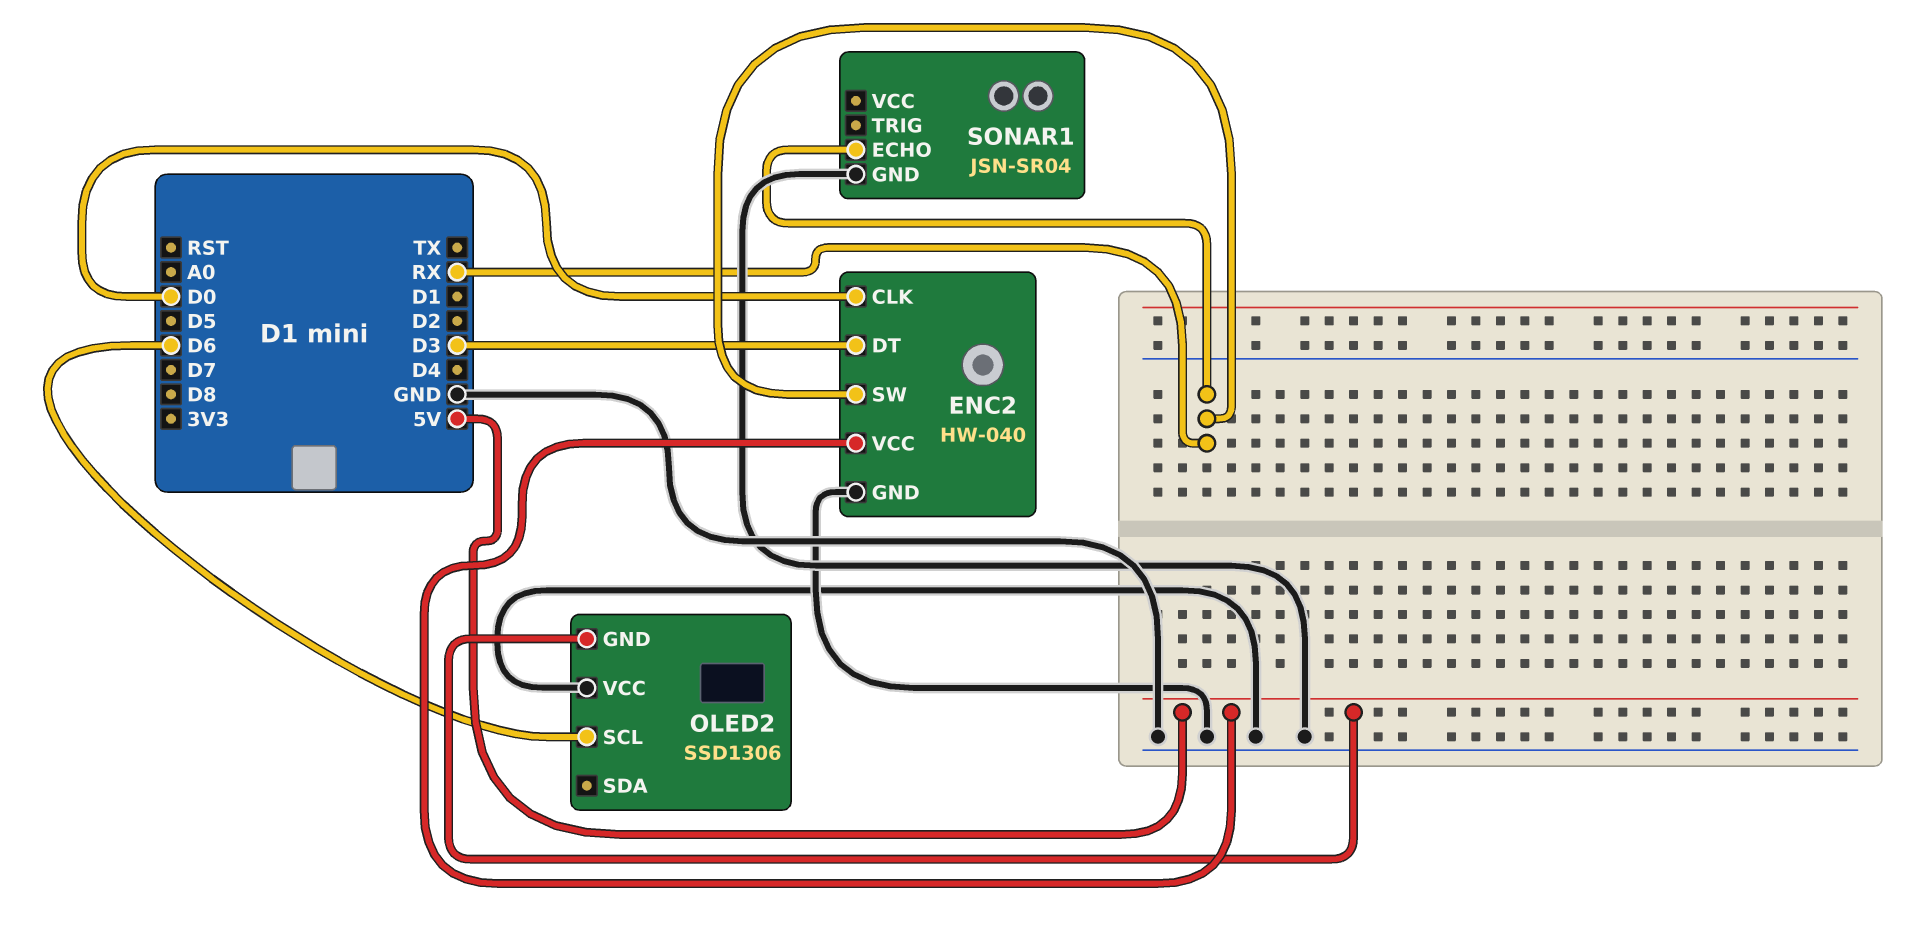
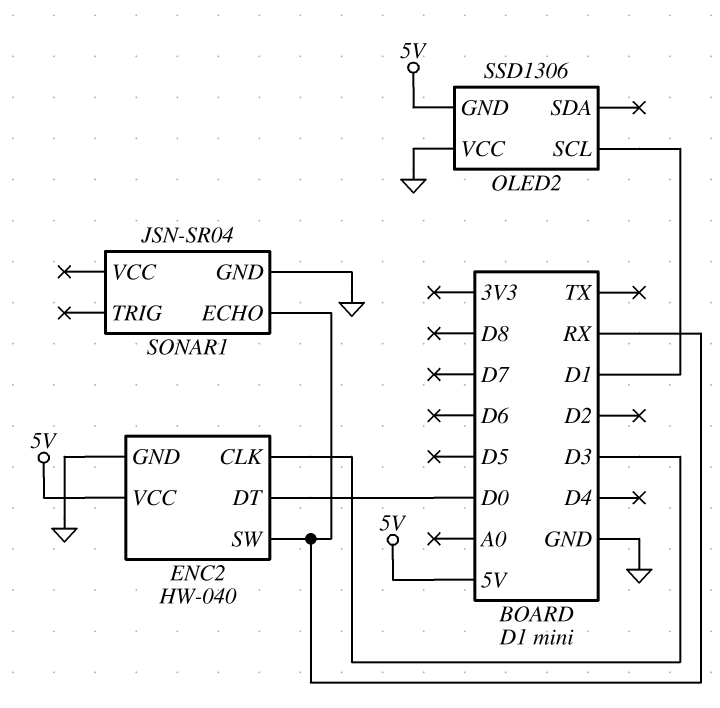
ENC2 pin CLK: D0 -> D3
ENC2 pin DT: D3 -> D0
OLED2 pin SCL: D6 -> D1

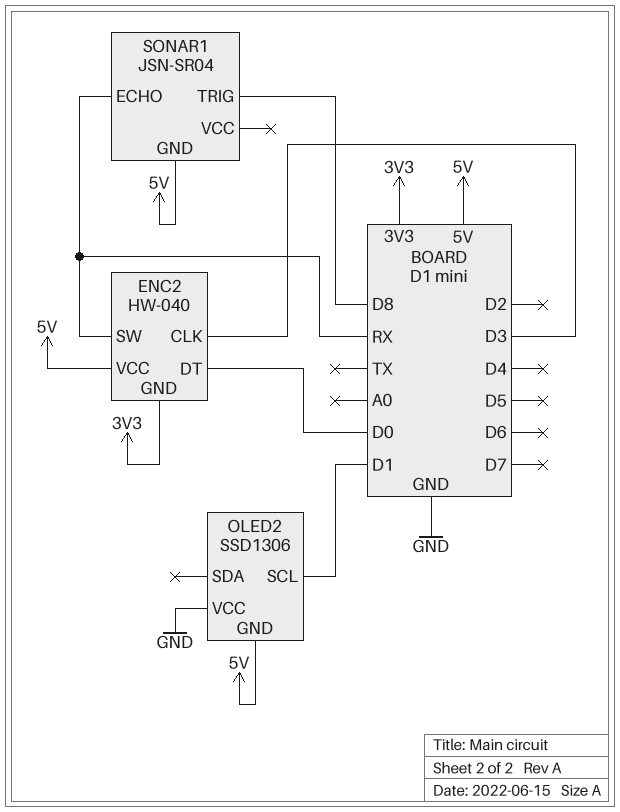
ENC2 pin GND: GND -> 3V3
SONAR1 pin GND: GND -> 5V
SONAR1 pin TRIG: none -> D8

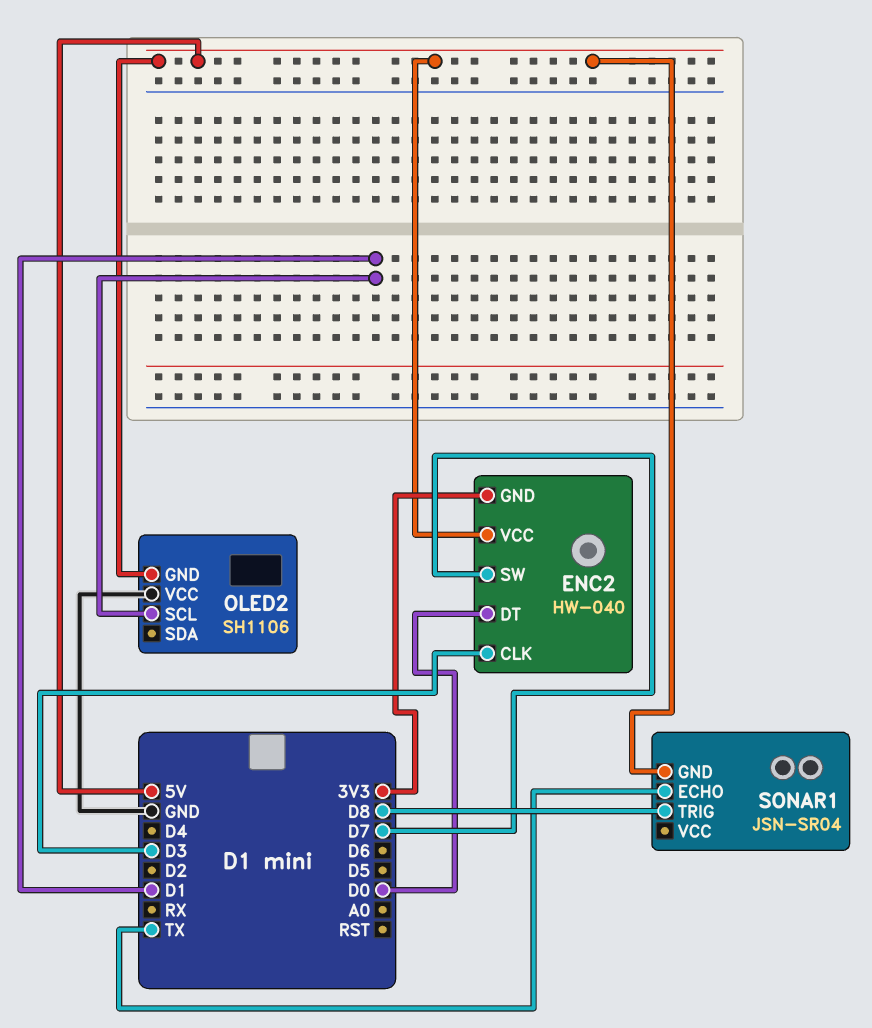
ENC2 pin SW: RX -> D7
OLED2: SSD1306 -> SH1106
SONAR1 pin ECHO: RX -> TX

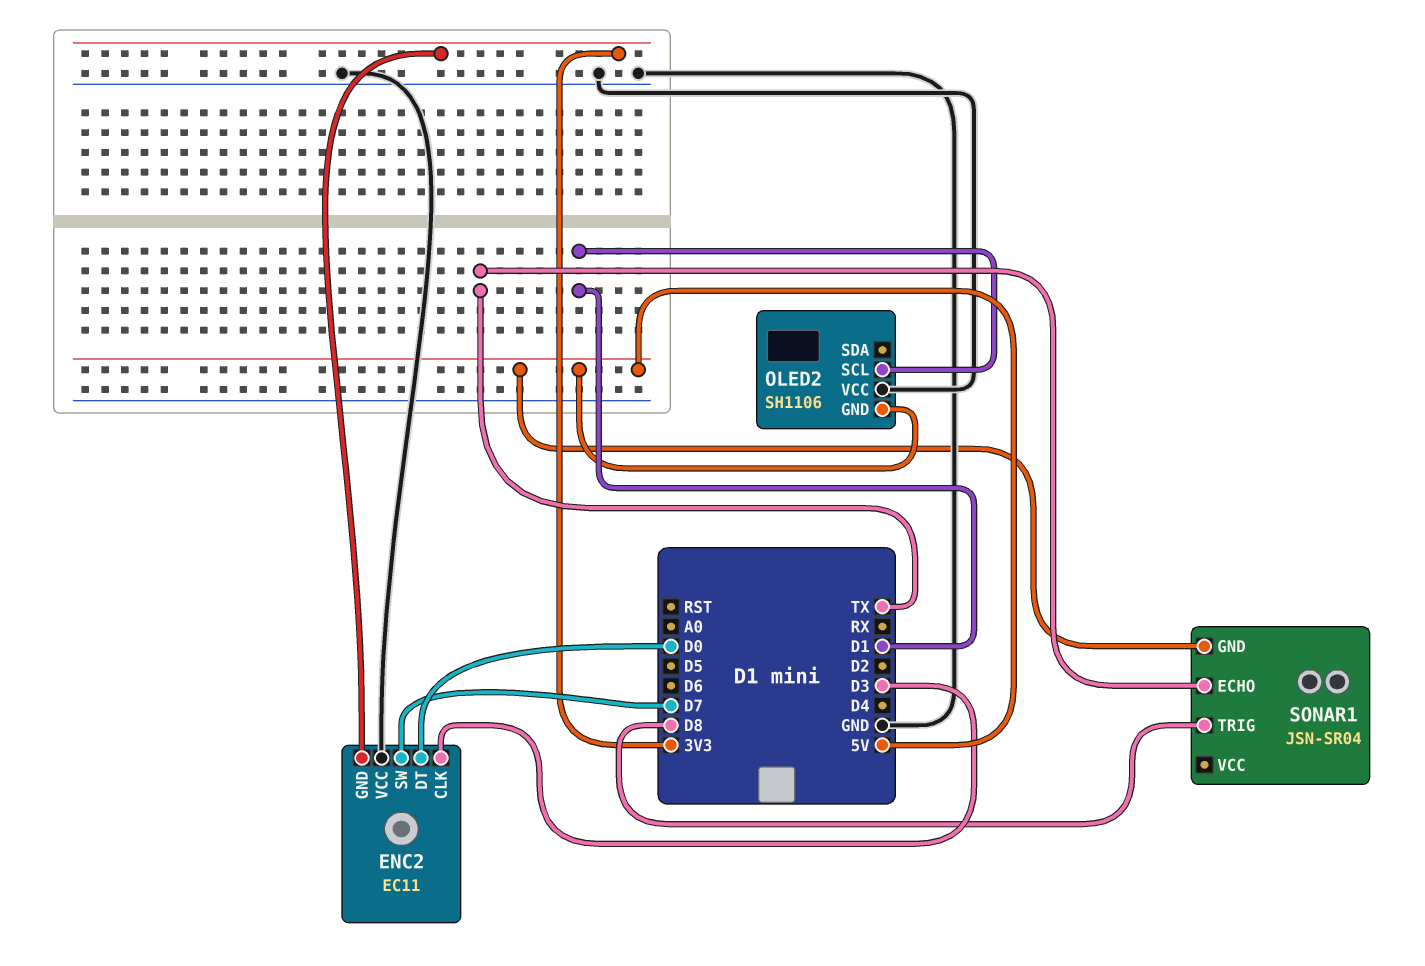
ENC2: HW-040 -> EC11
ENC2 pin VCC: 5V -> GND

